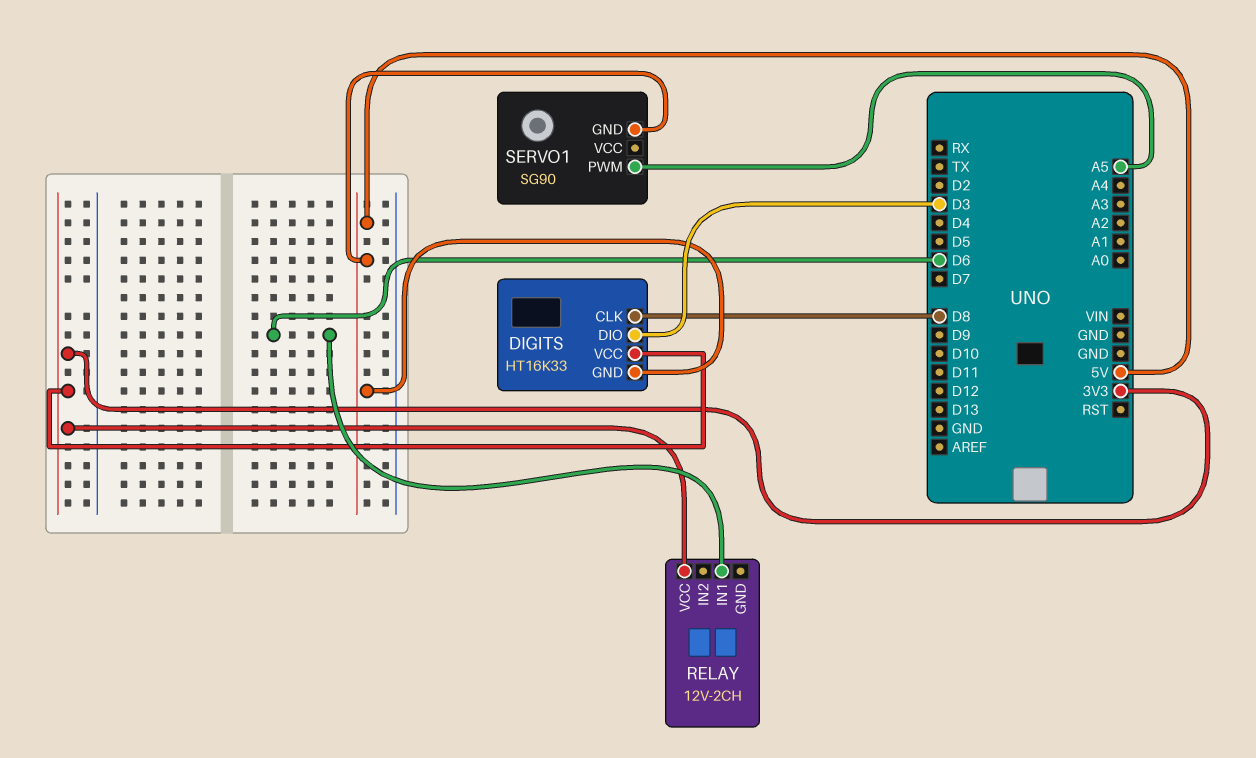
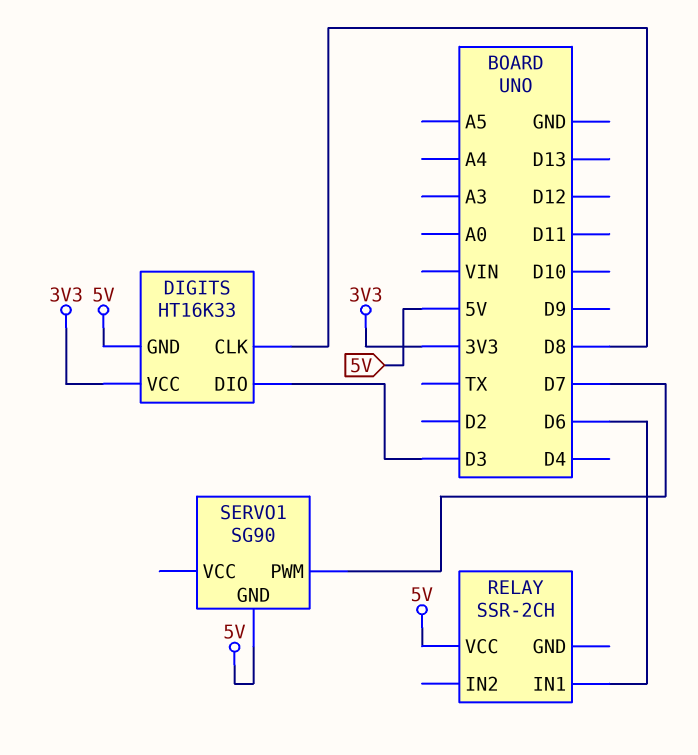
RELAY: 12V-2CH -> SSR-2CH
RELAY pin VCC: 3V3 -> 5V
SERVO1 pin PWM: A5 -> D7

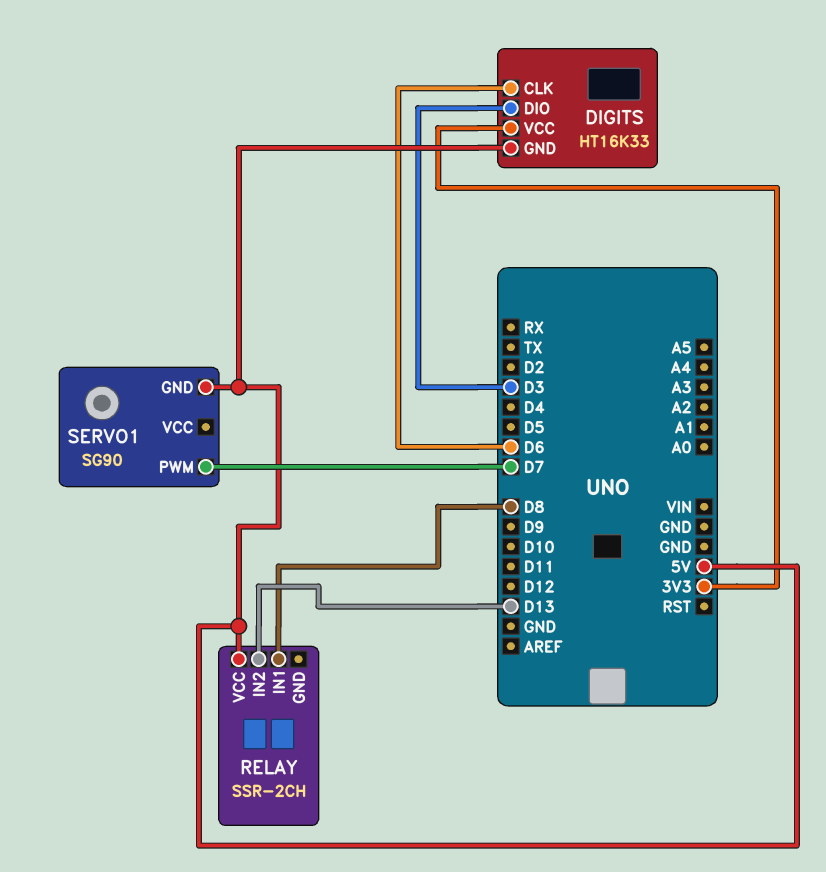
DIGITS pin CLK: D8 -> D6
RELAY pin IN1: D6 -> D8
RELAY pin IN2: none -> D13

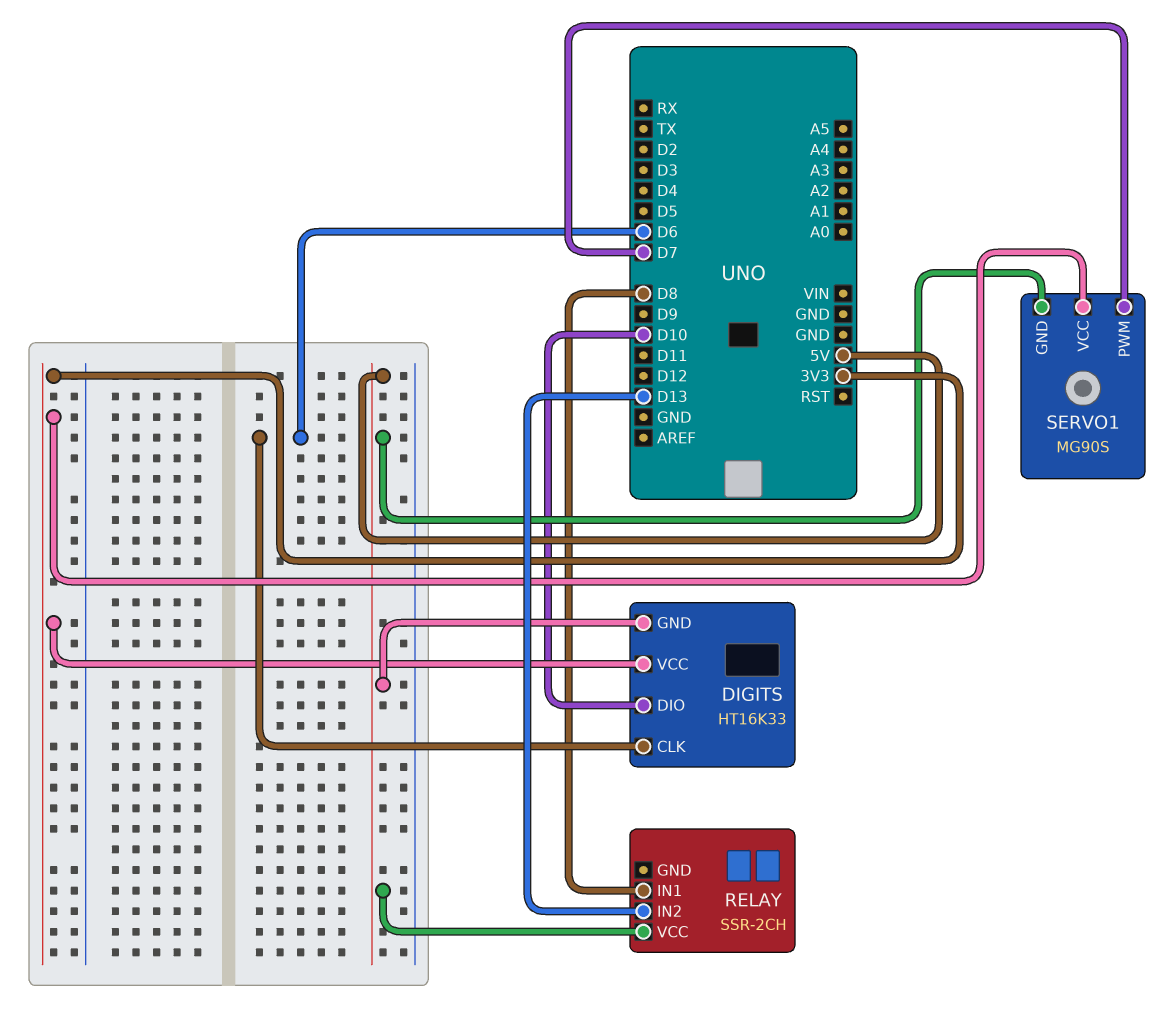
DIGITS pin DIO: D3 -> D10
SERVO1: SG90 -> MG90S
SERVO1 pin VCC: none -> 3V3

